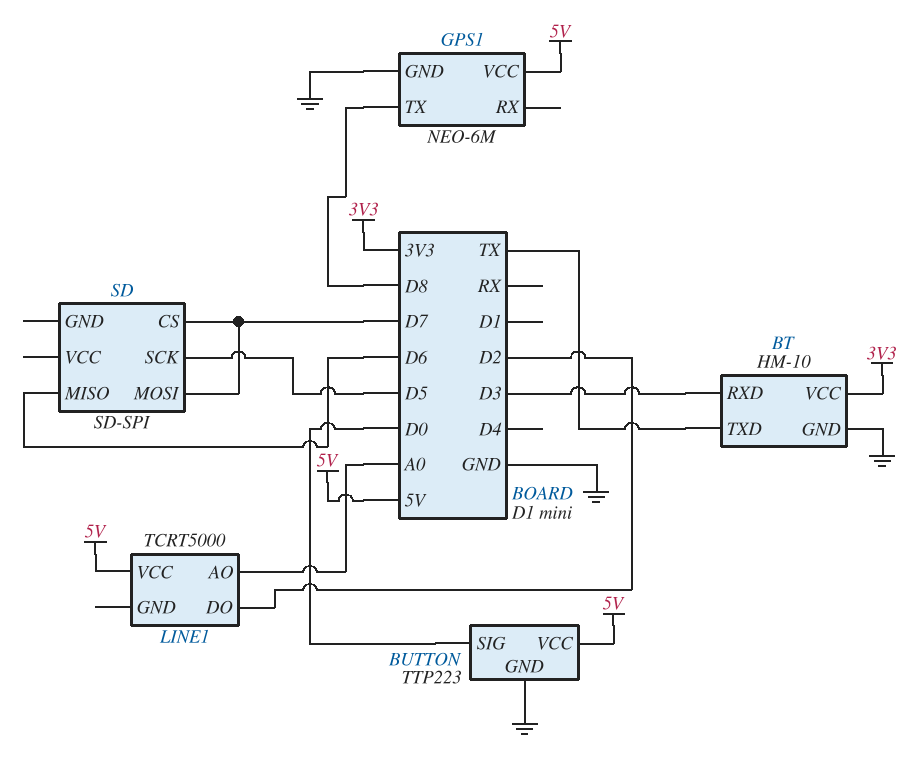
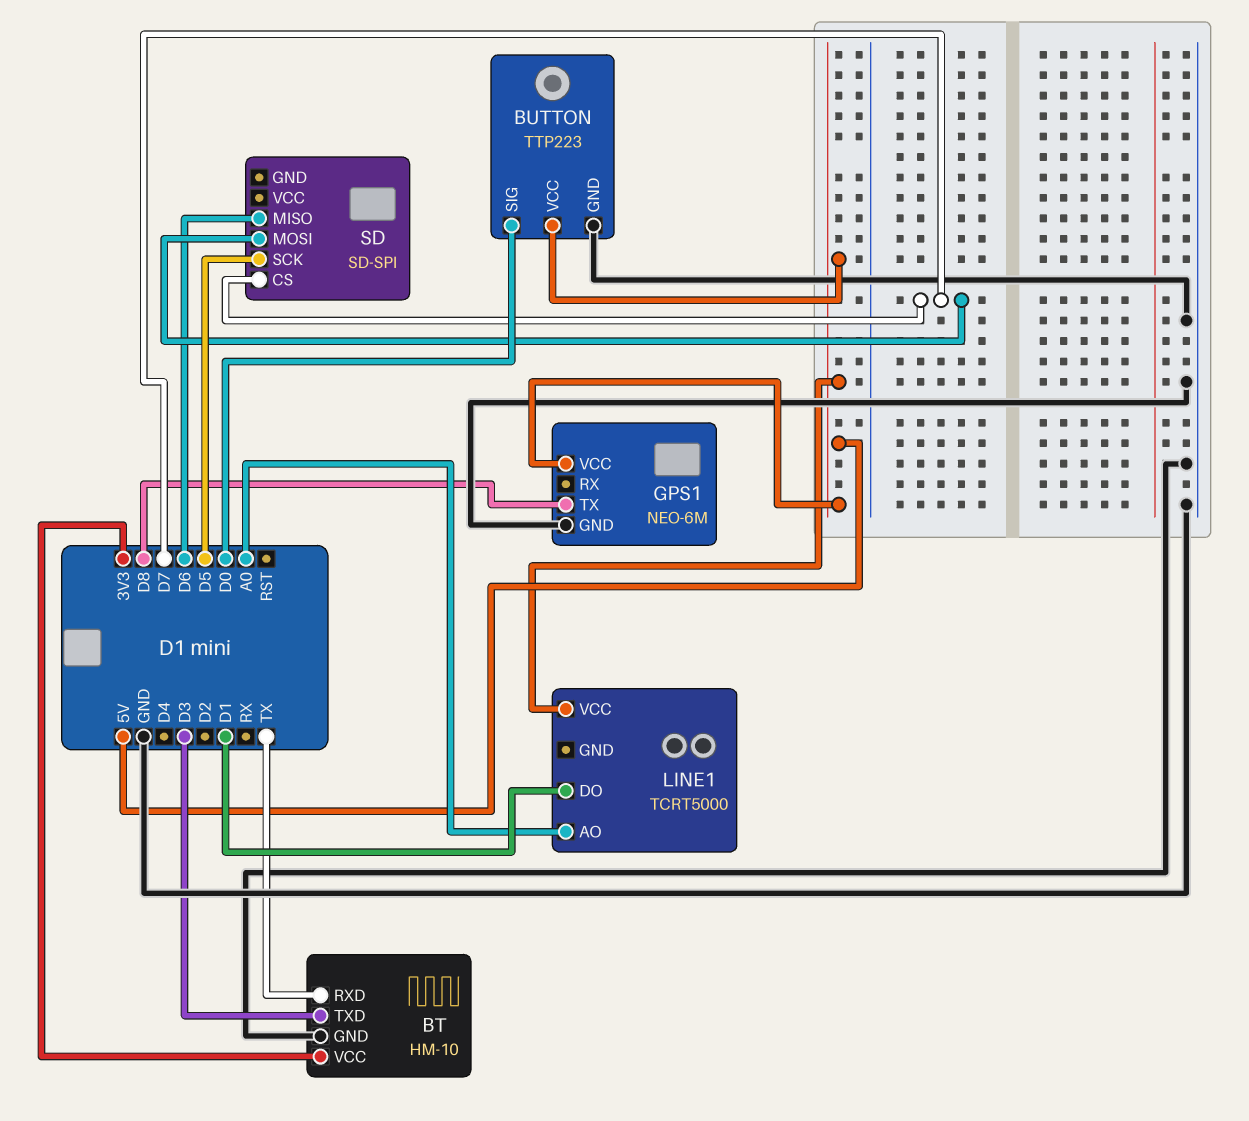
BT pin RXD: D3 -> TX
BT pin TXD: TX -> D3
LINE1 pin DO: D2 -> D1

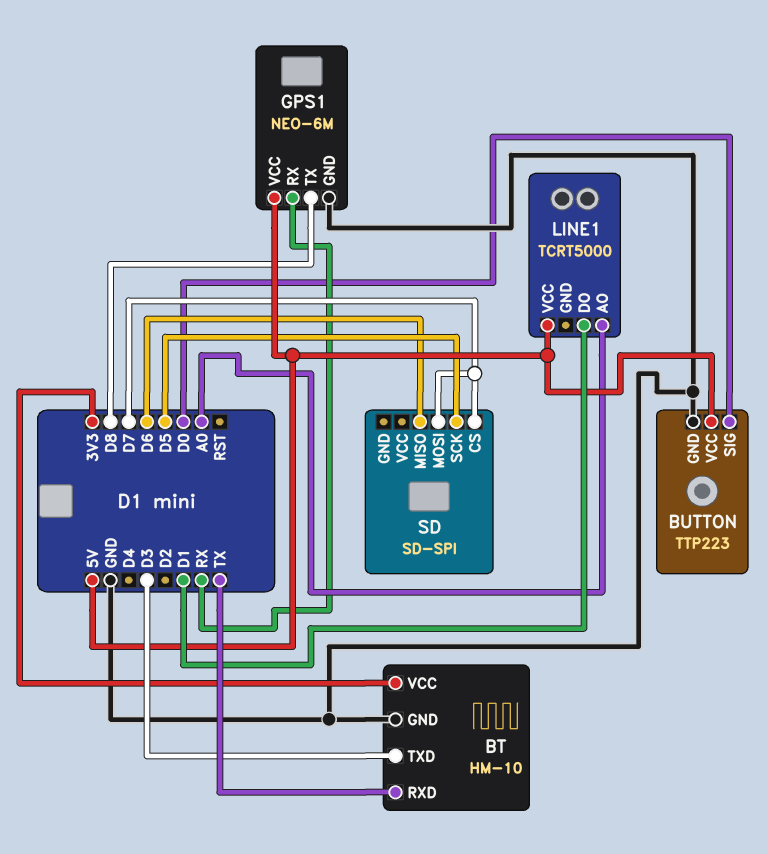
GPS1 pin RX: none -> RX

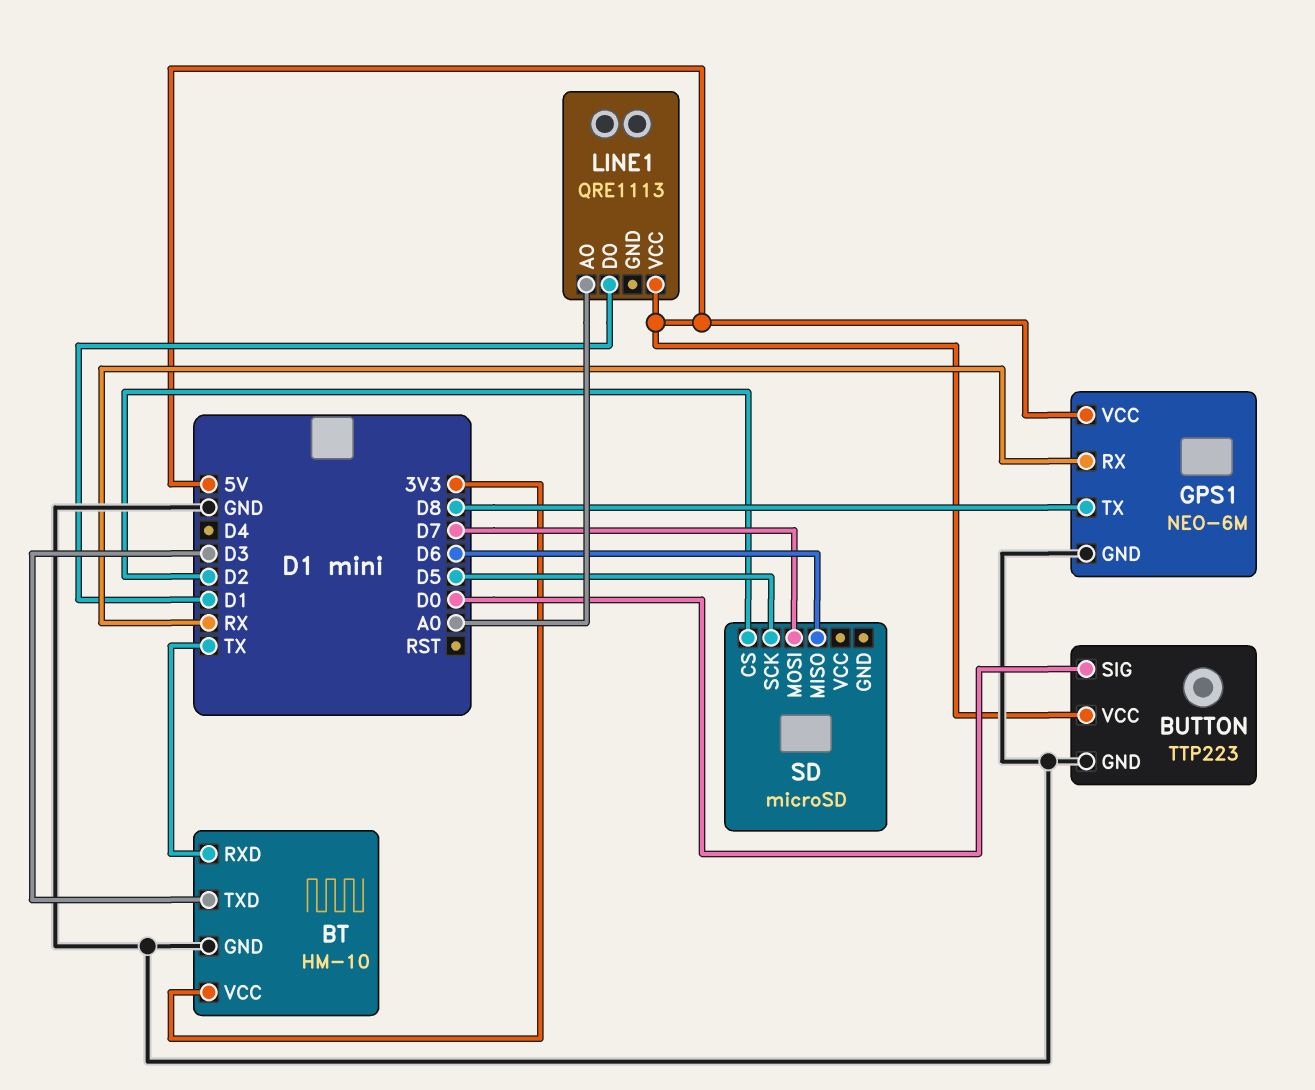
LINE1: TCRT5000 -> QRE1113
SD: SD-SPI -> microSD
SD pin CS: D7 -> D2

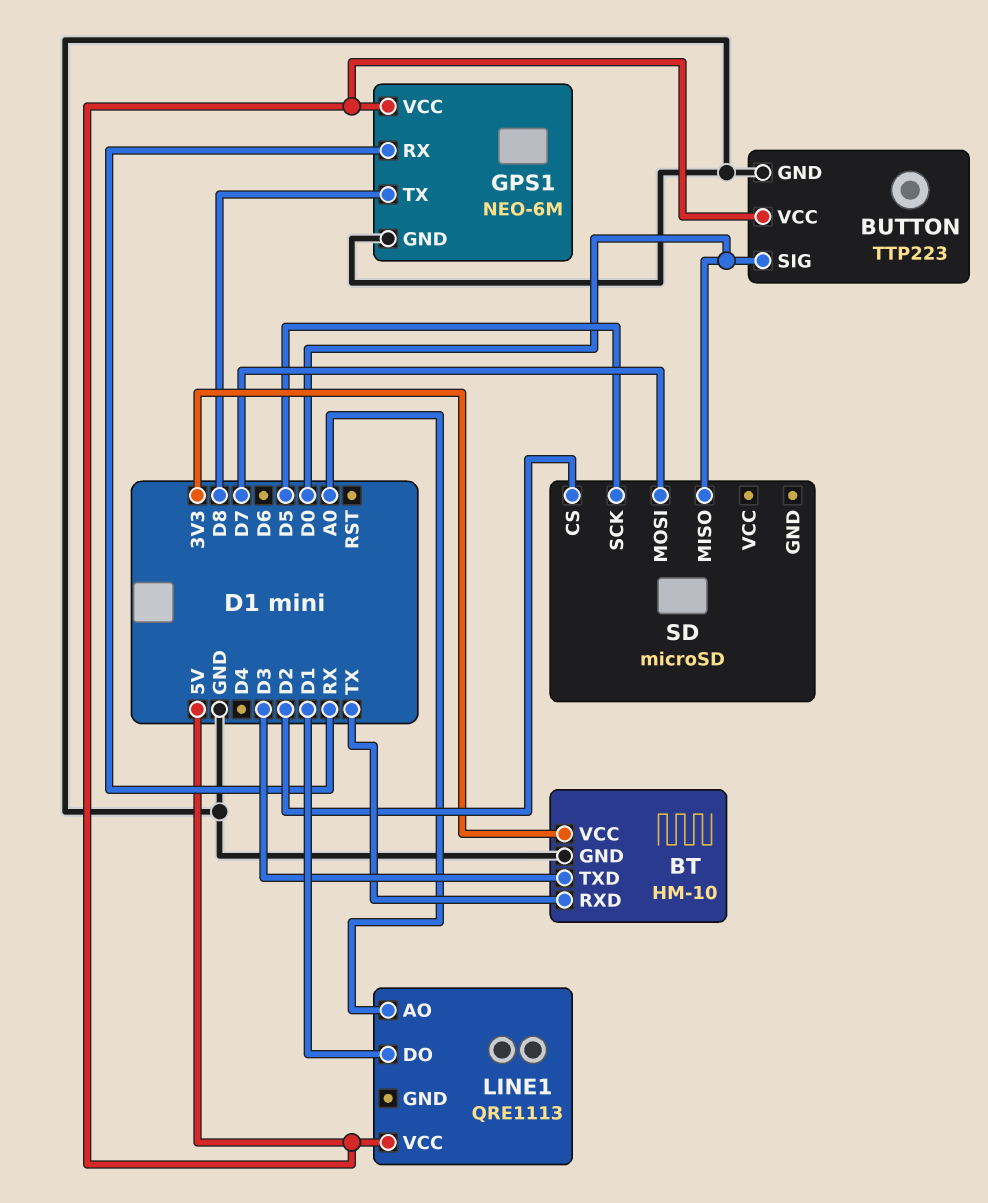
SD pin MISO: D6 -> D0

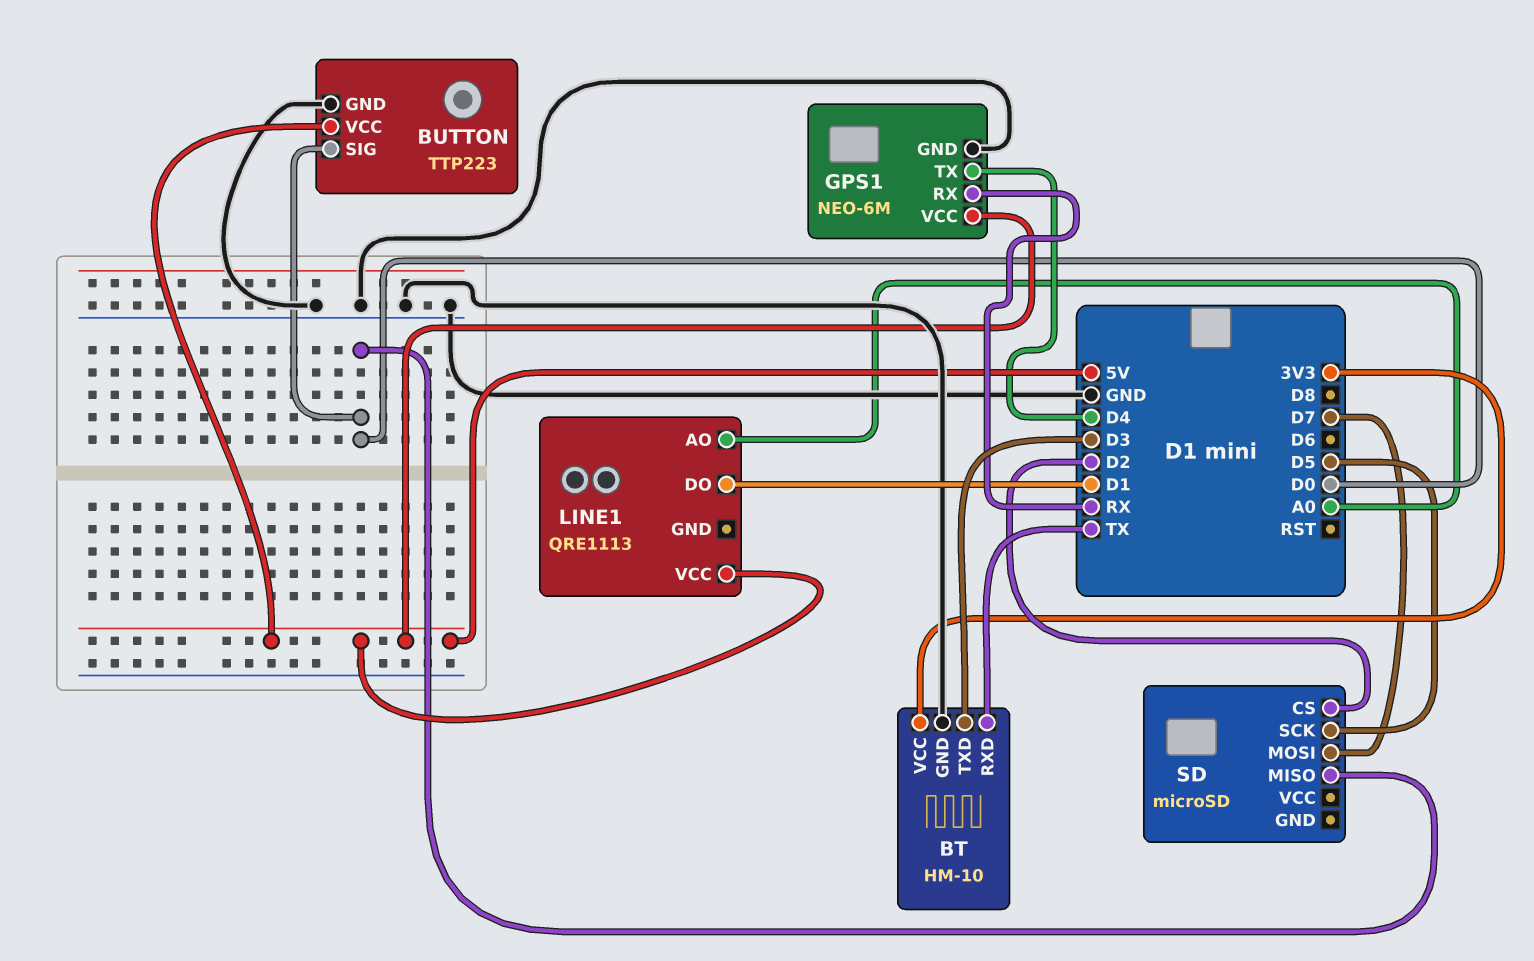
GPS1 pin TX: D8 -> D4

